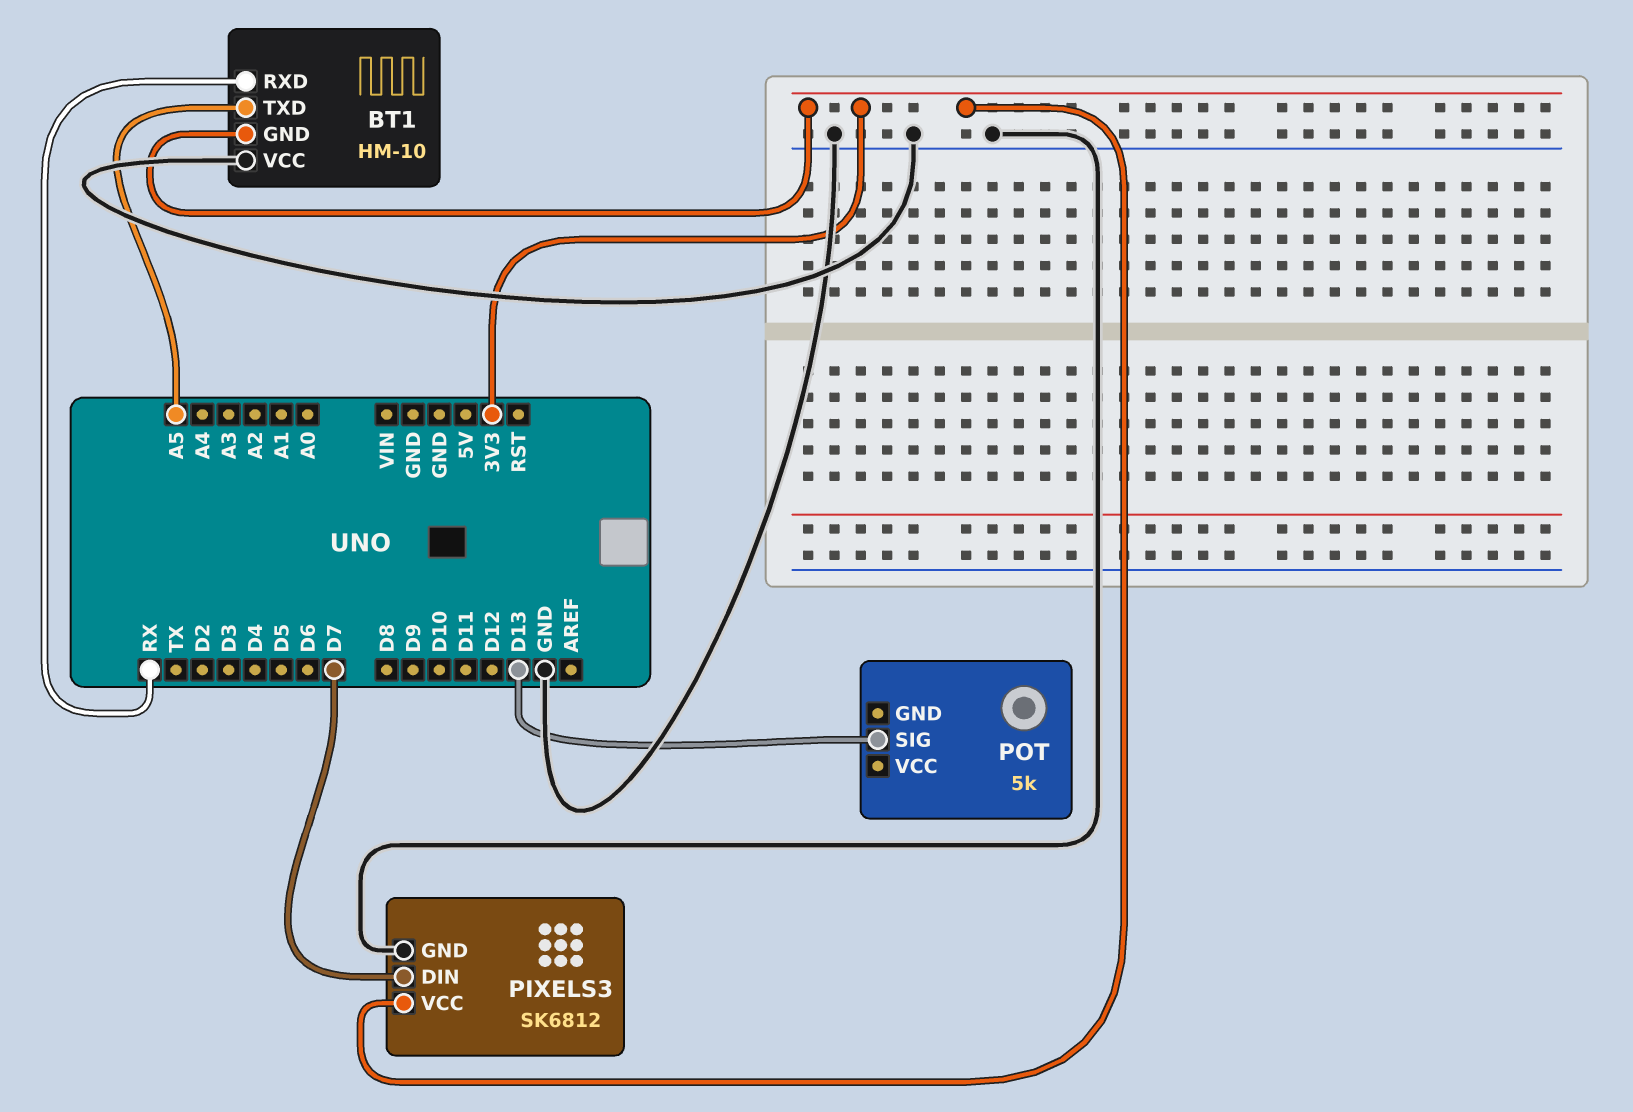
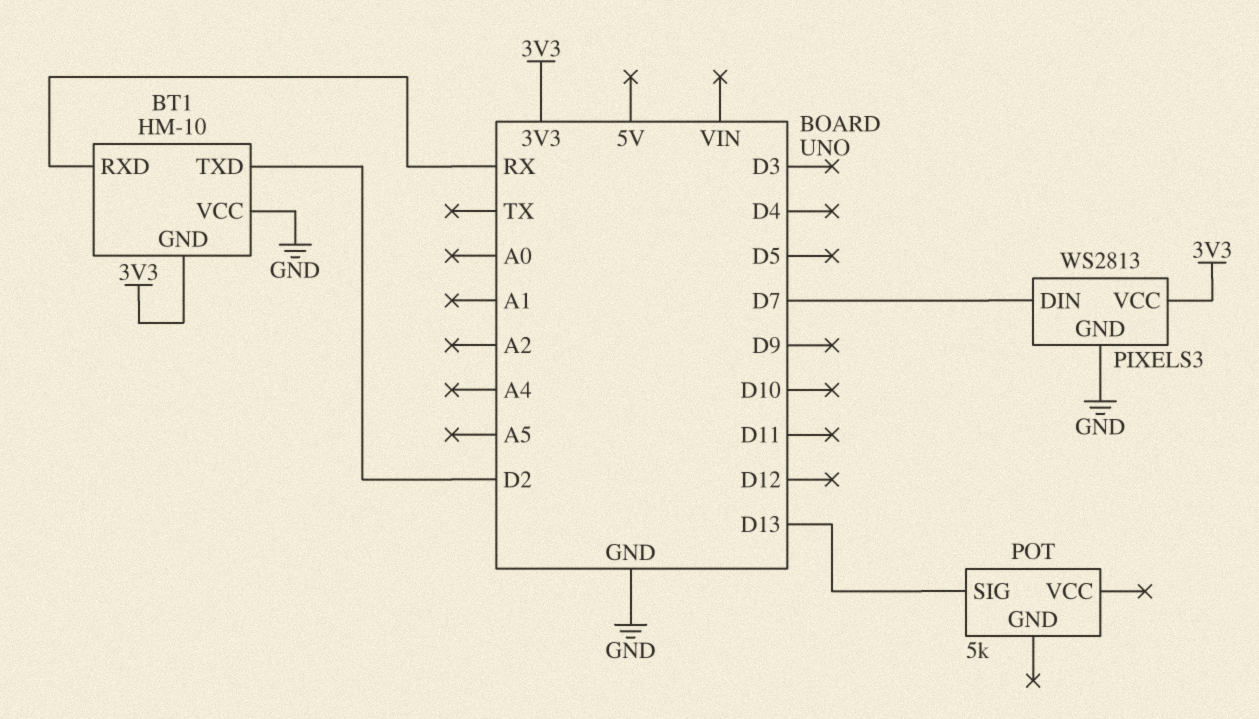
BT1 pin TXD: A5 -> D2
PIXELS3: SK6812 -> WS2813

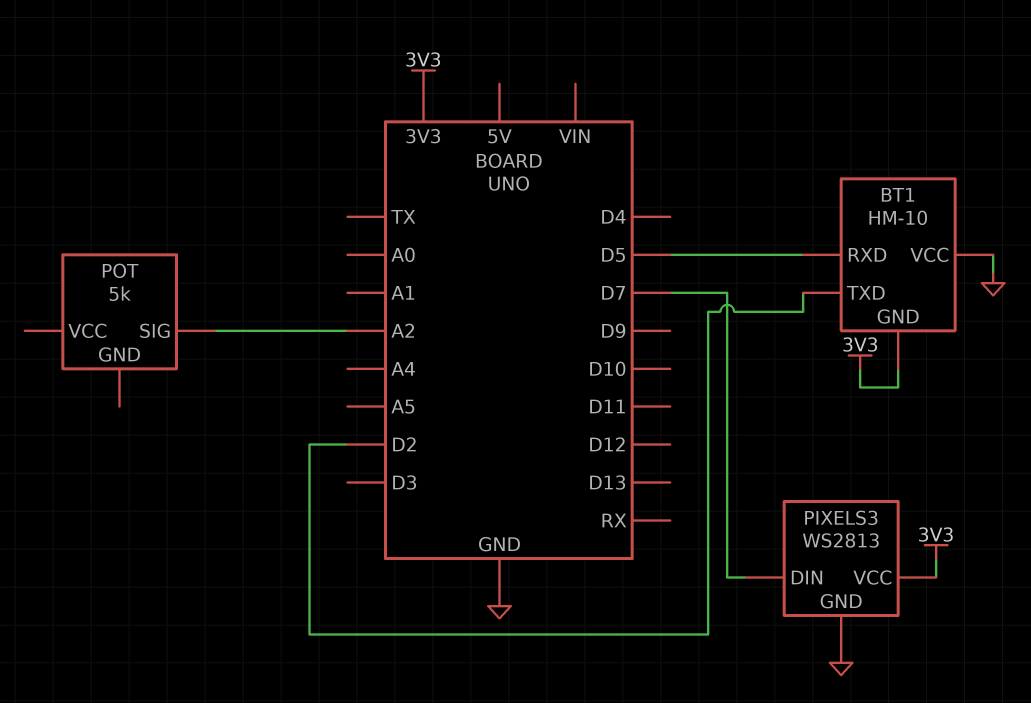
BT1 pin RXD: RX -> D5
POT pin SIG: D13 -> A2

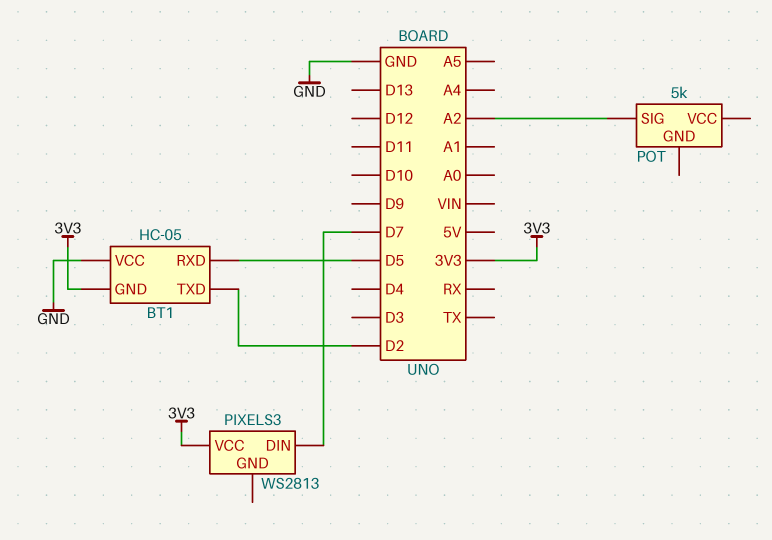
BT1: HM-10 -> HC-05
PIXELS3 pin GND: GND -> none

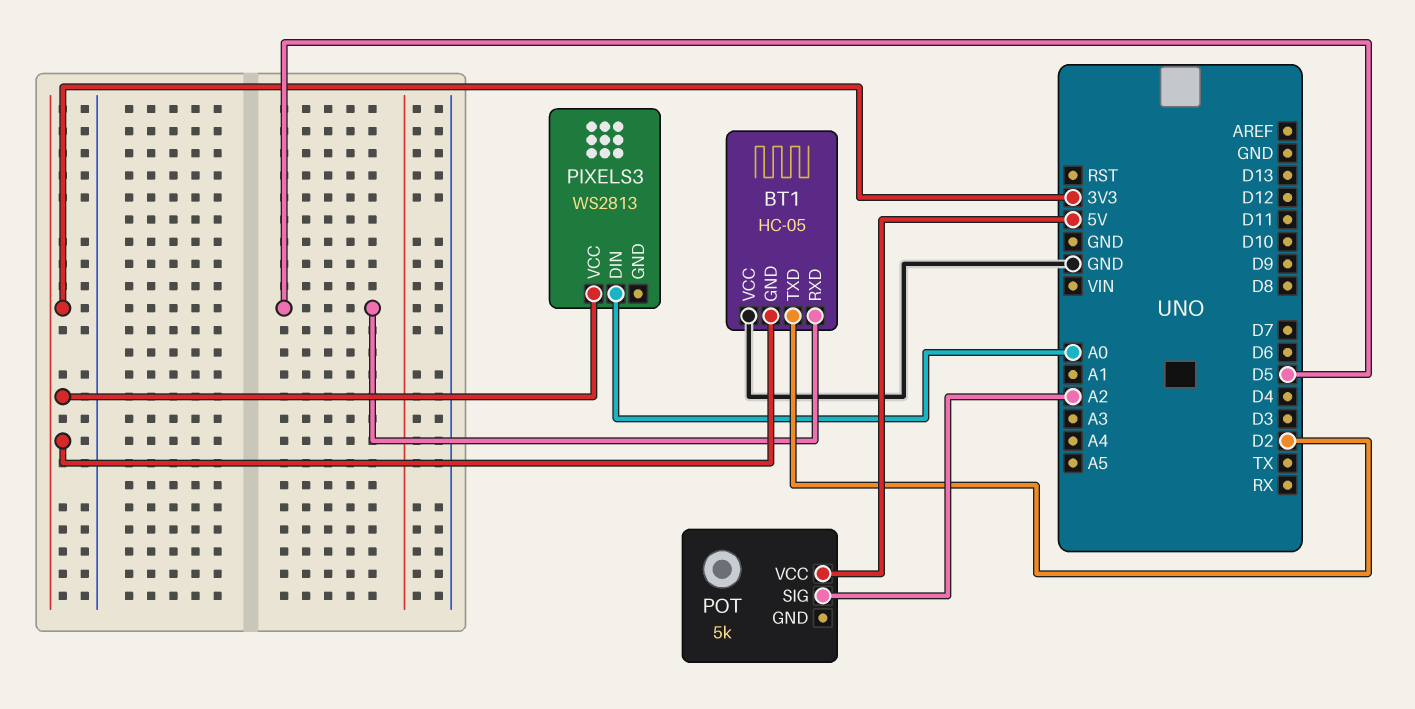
PIXELS3 pin DIN: D7 -> A0
POT pin VCC: none -> 5V

